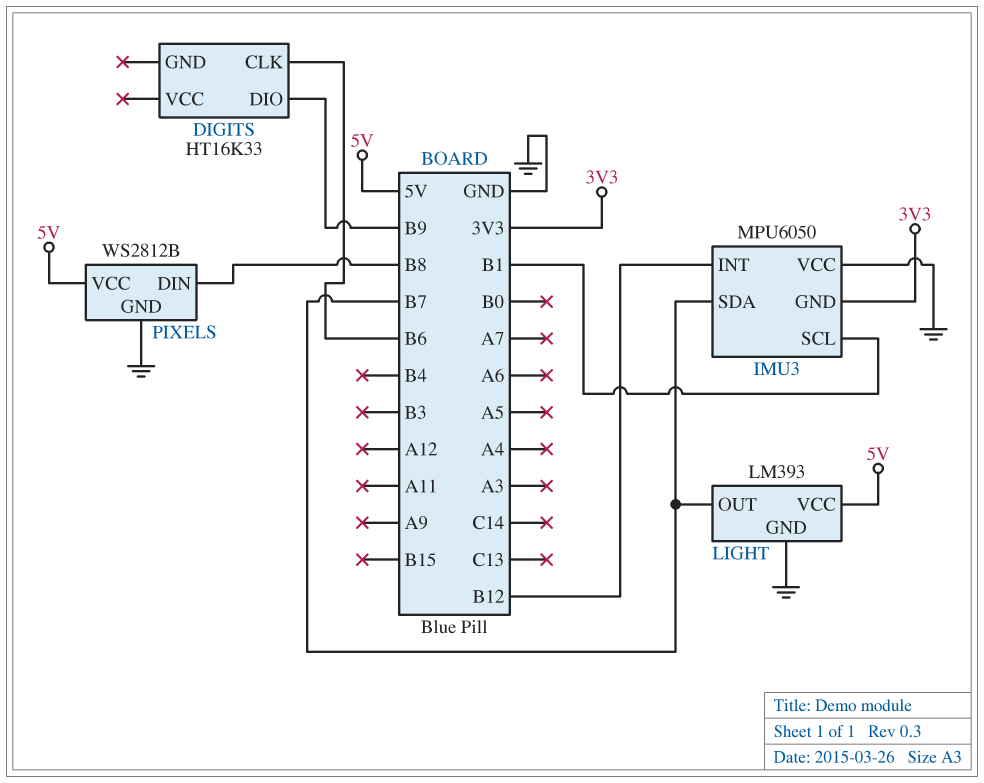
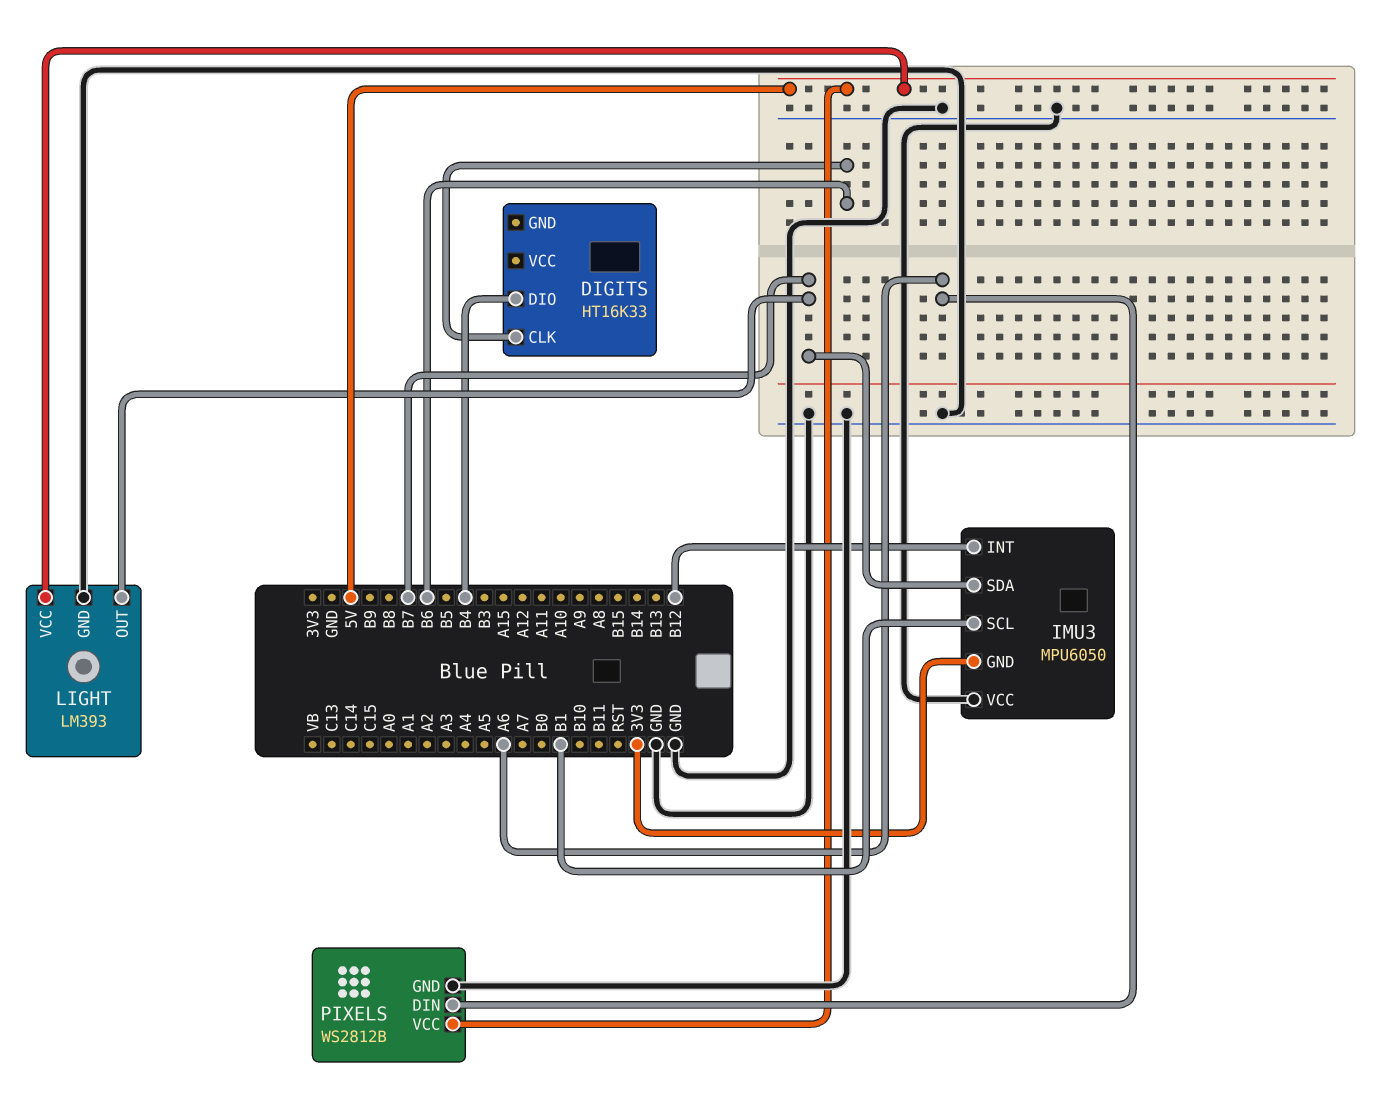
DIGITS pin DIO: B9 -> B4
PIXELS pin DIN: B8 -> A6

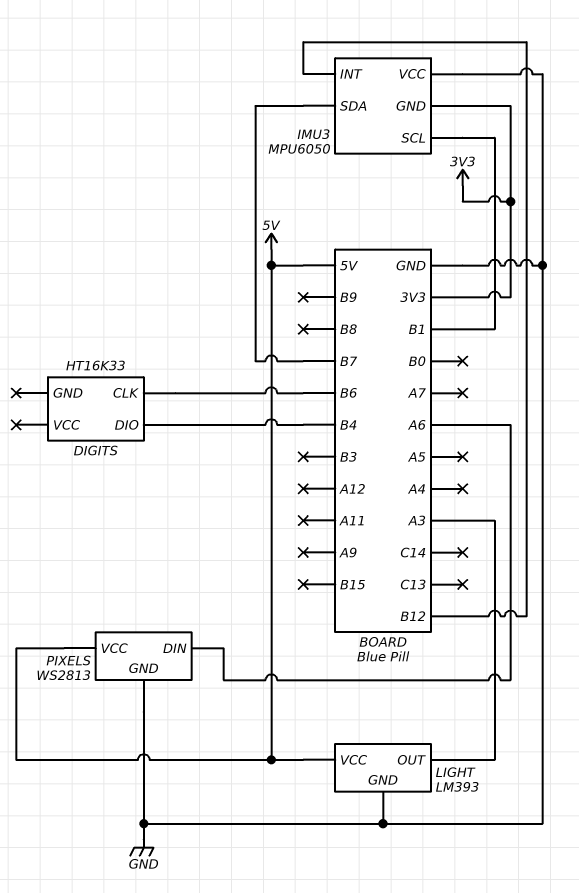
LIGHT pin OUT: B7 -> A3
PIXELS: WS2812B -> WS2813

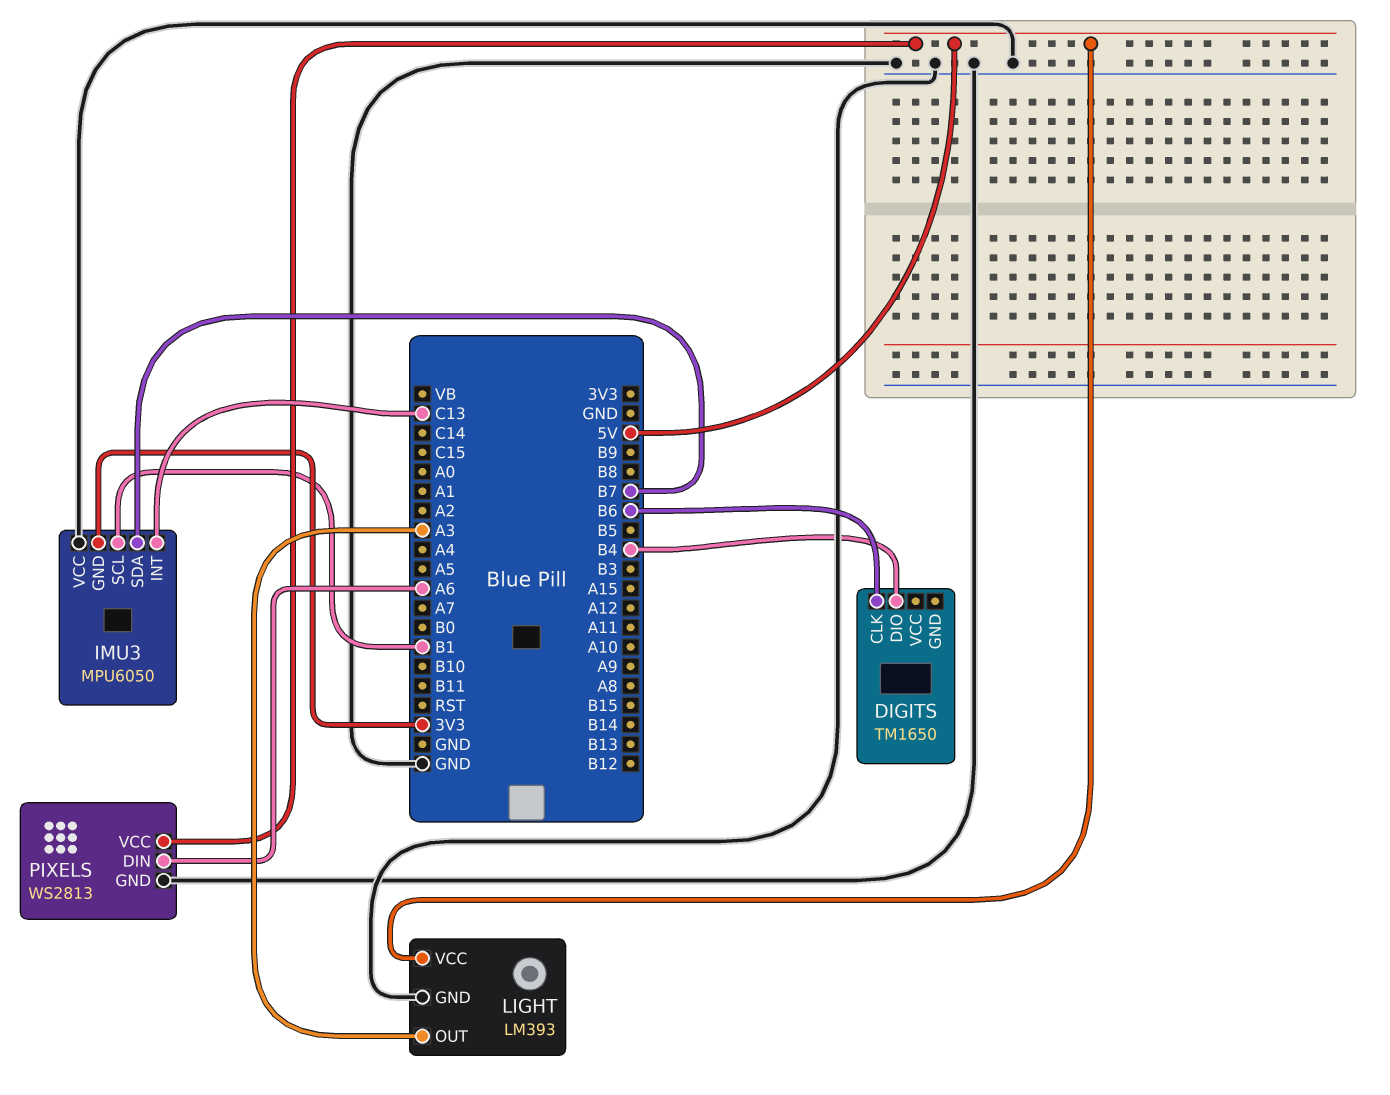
DIGITS: HT16K33 -> TM1650
IMU3 pin INT: B12 -> C13

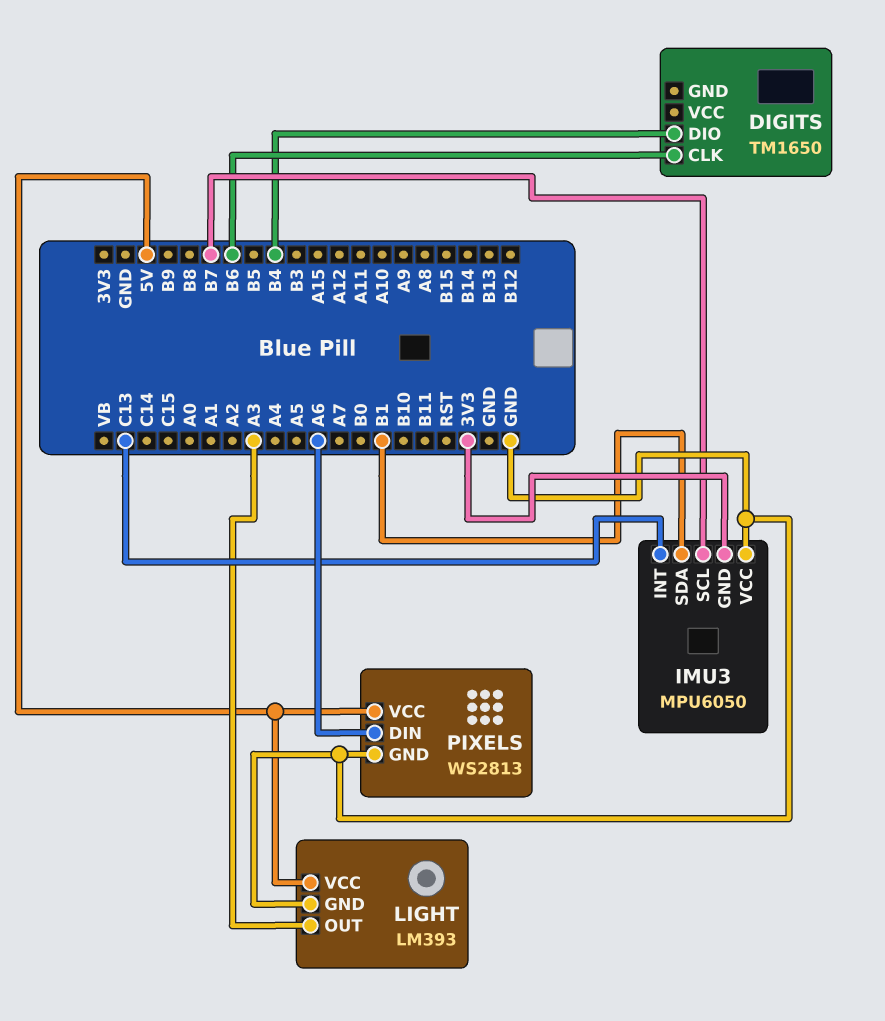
IMU3 pin SCL: B1 -> B7
IMU3 pin SDA: B7 -> B1

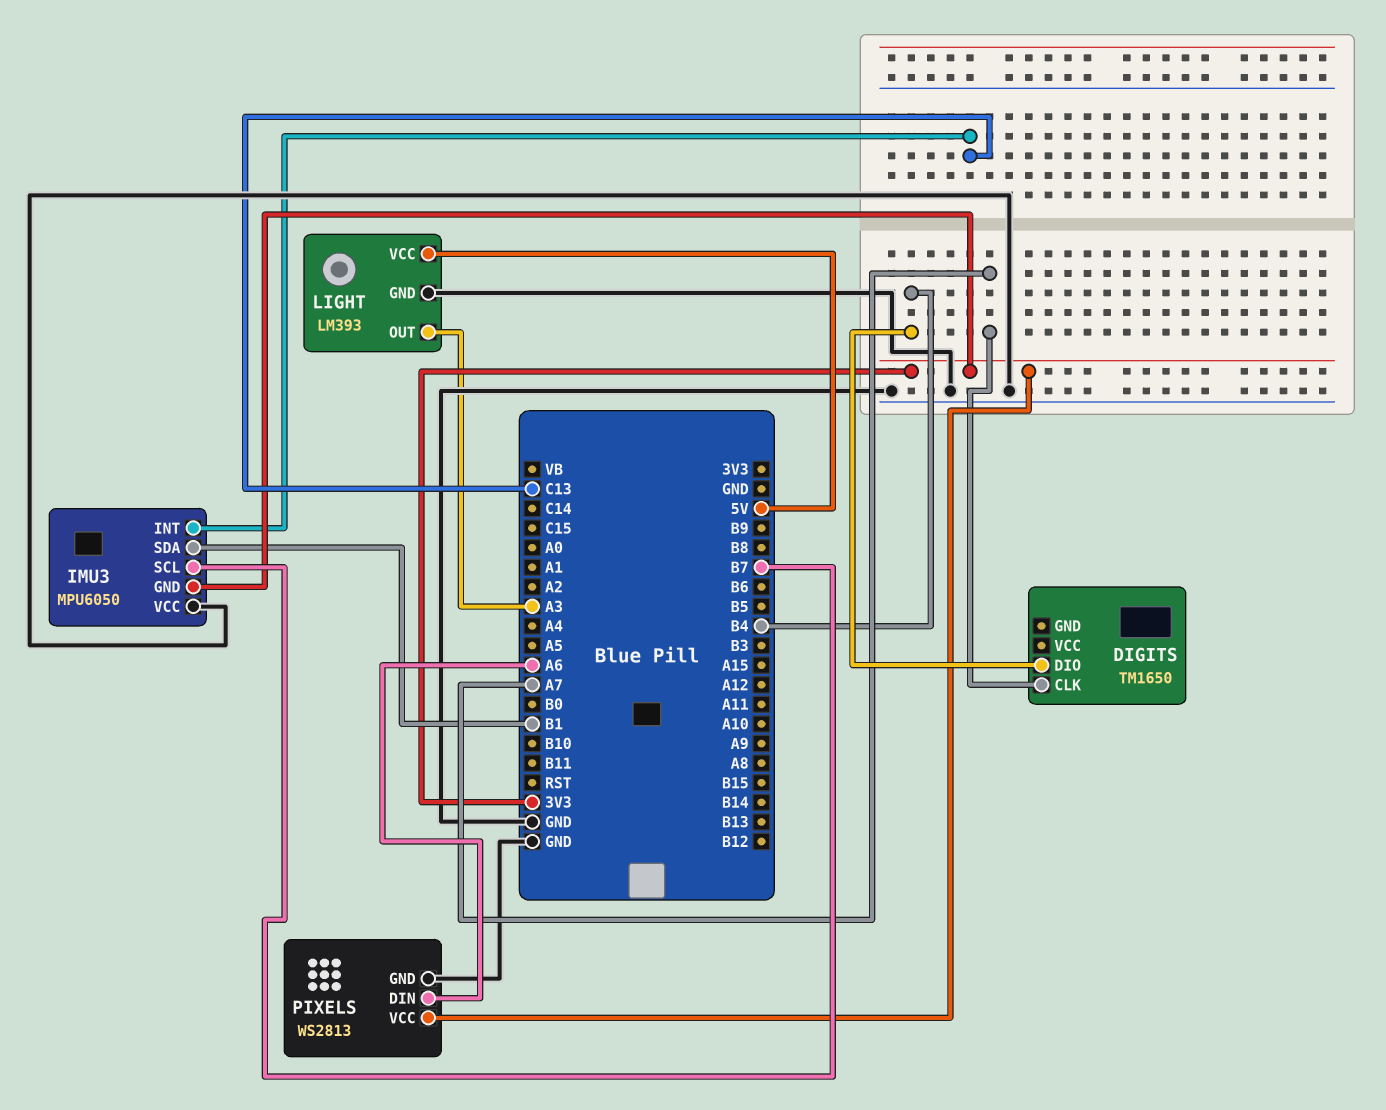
DIGITS pin CLK: B6 -> A7
PIXELS pin VCC: 5V -> 3V3

